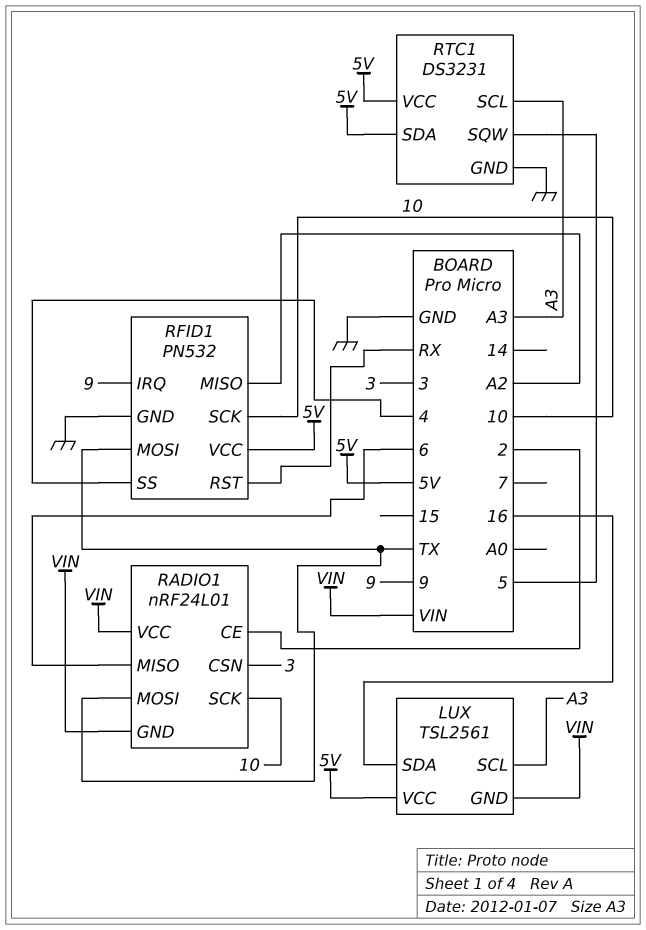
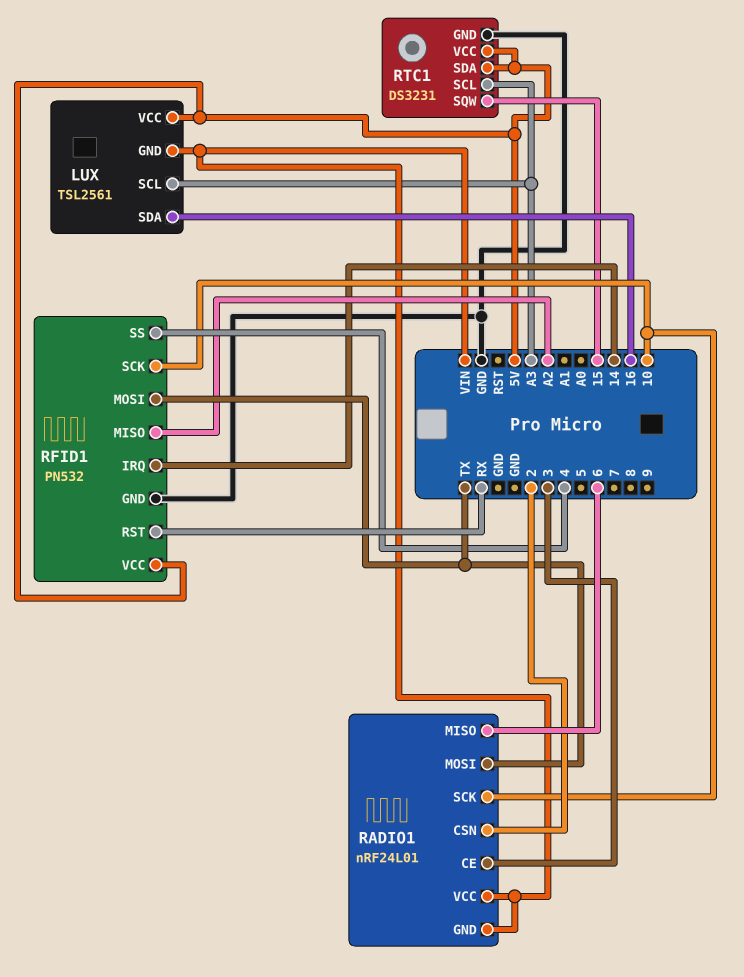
RADIO1 pin CE: 2 -> 3
RADIO1 pin CSN: 3 -> 2
RFID1 pin IRQ: 9 -> 14
RTC1 pin SQW: 5 -> 15

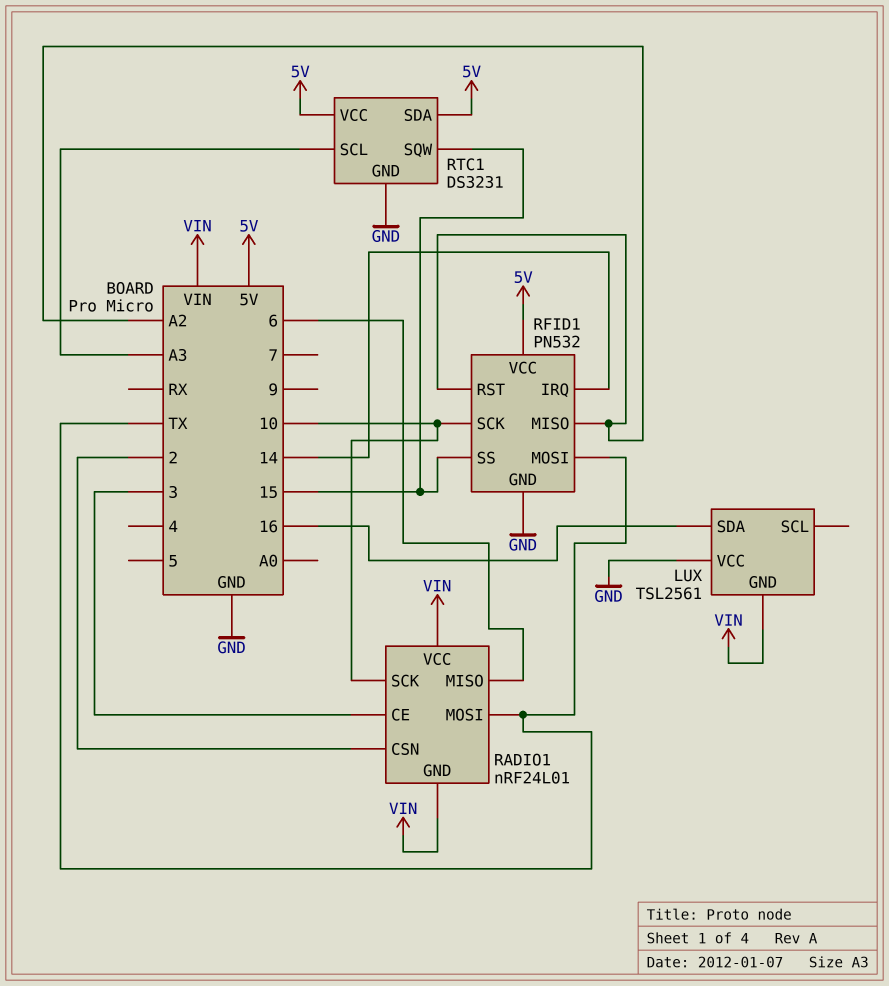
LUX pin SCL: A3 -> none
LUX pin VCC: 5V -> GND
RFID1 pin RST: RX -> A2
RFID1 pin SS: 4 -> 15

